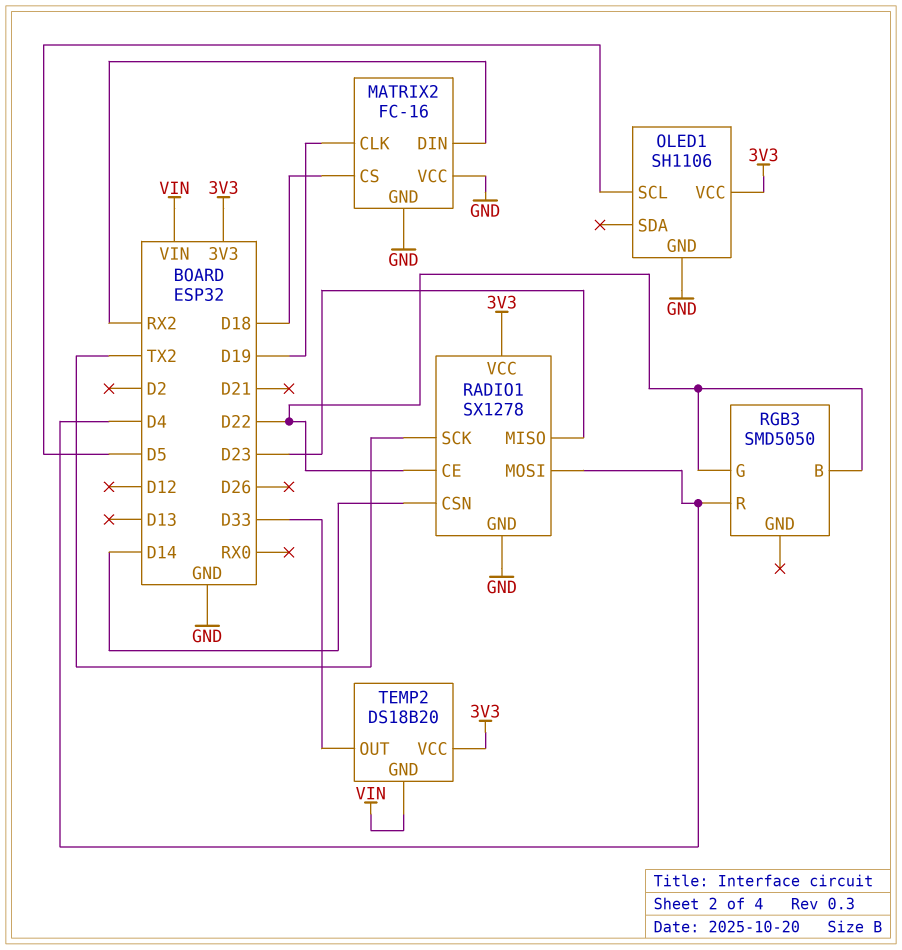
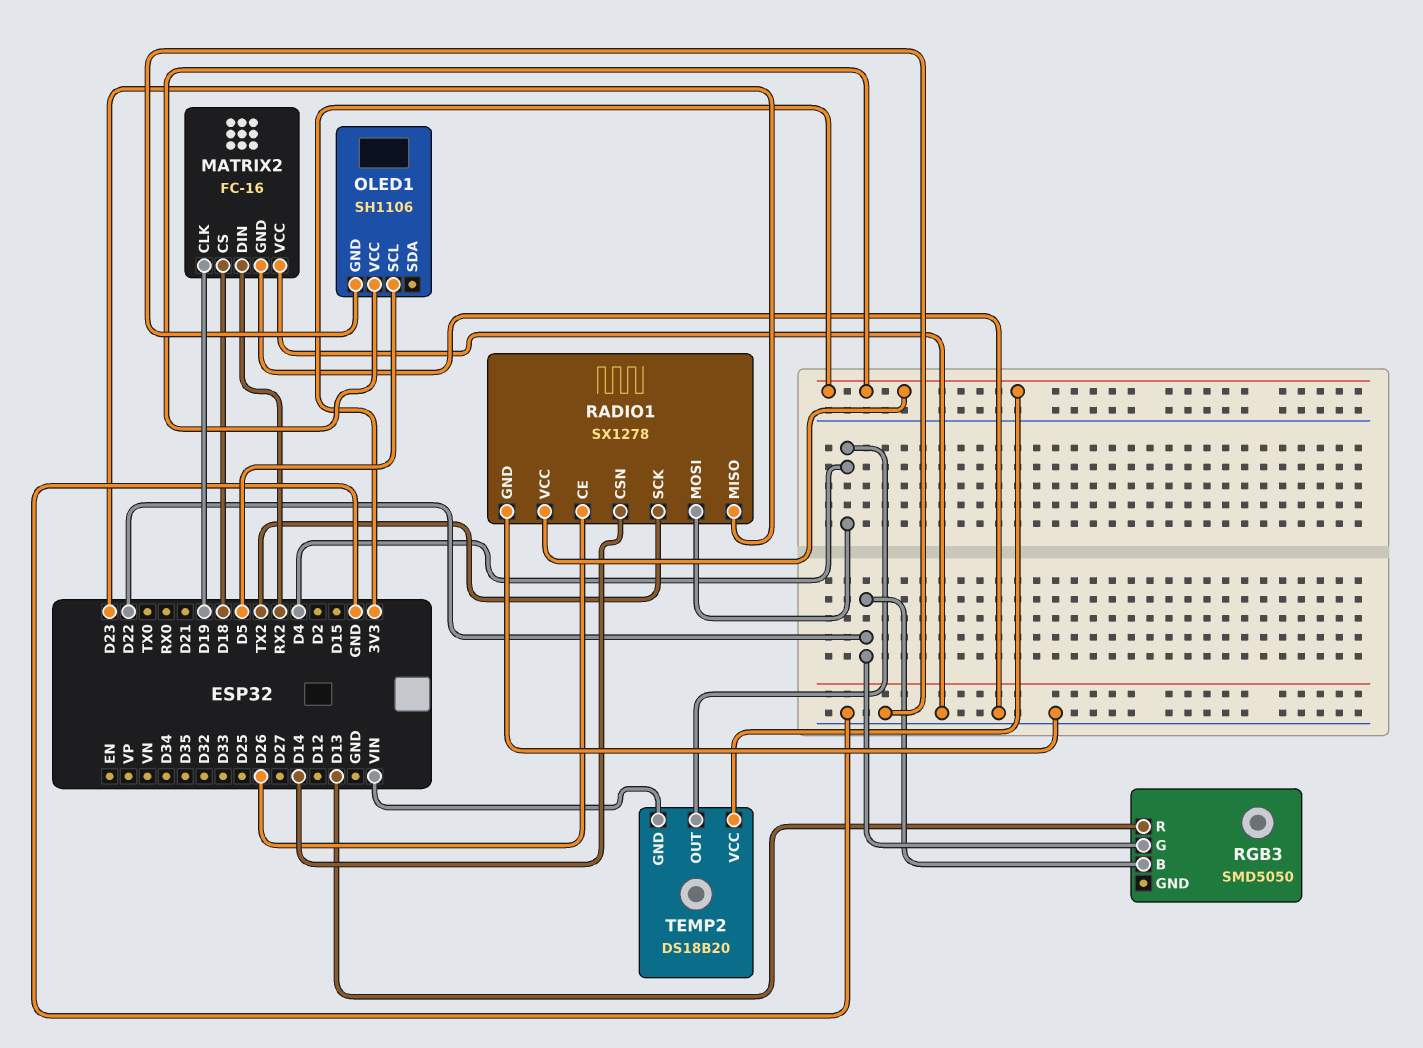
RADIO1 pin CE: D22 -> D26
RGB3 pin R: D4 -> D13
TEMP2 pin OUT: D33 -> D4

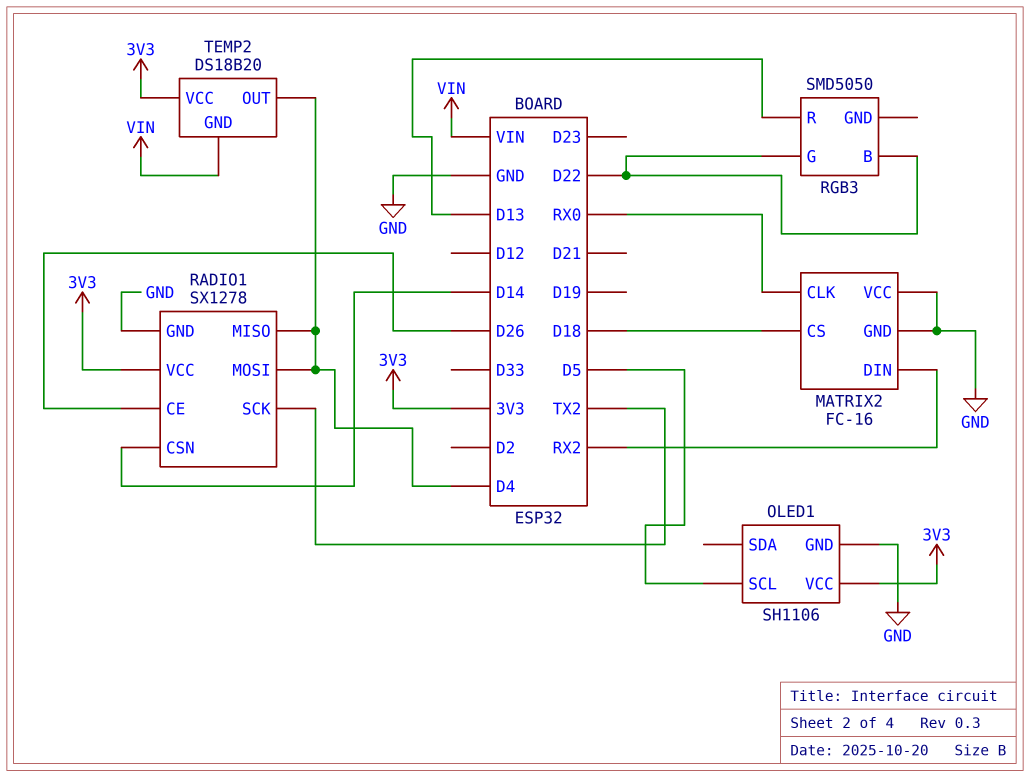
MATRIX2 pin CLK: D19 -> RX0
RADIO1 pin MISO: D23 -> D4

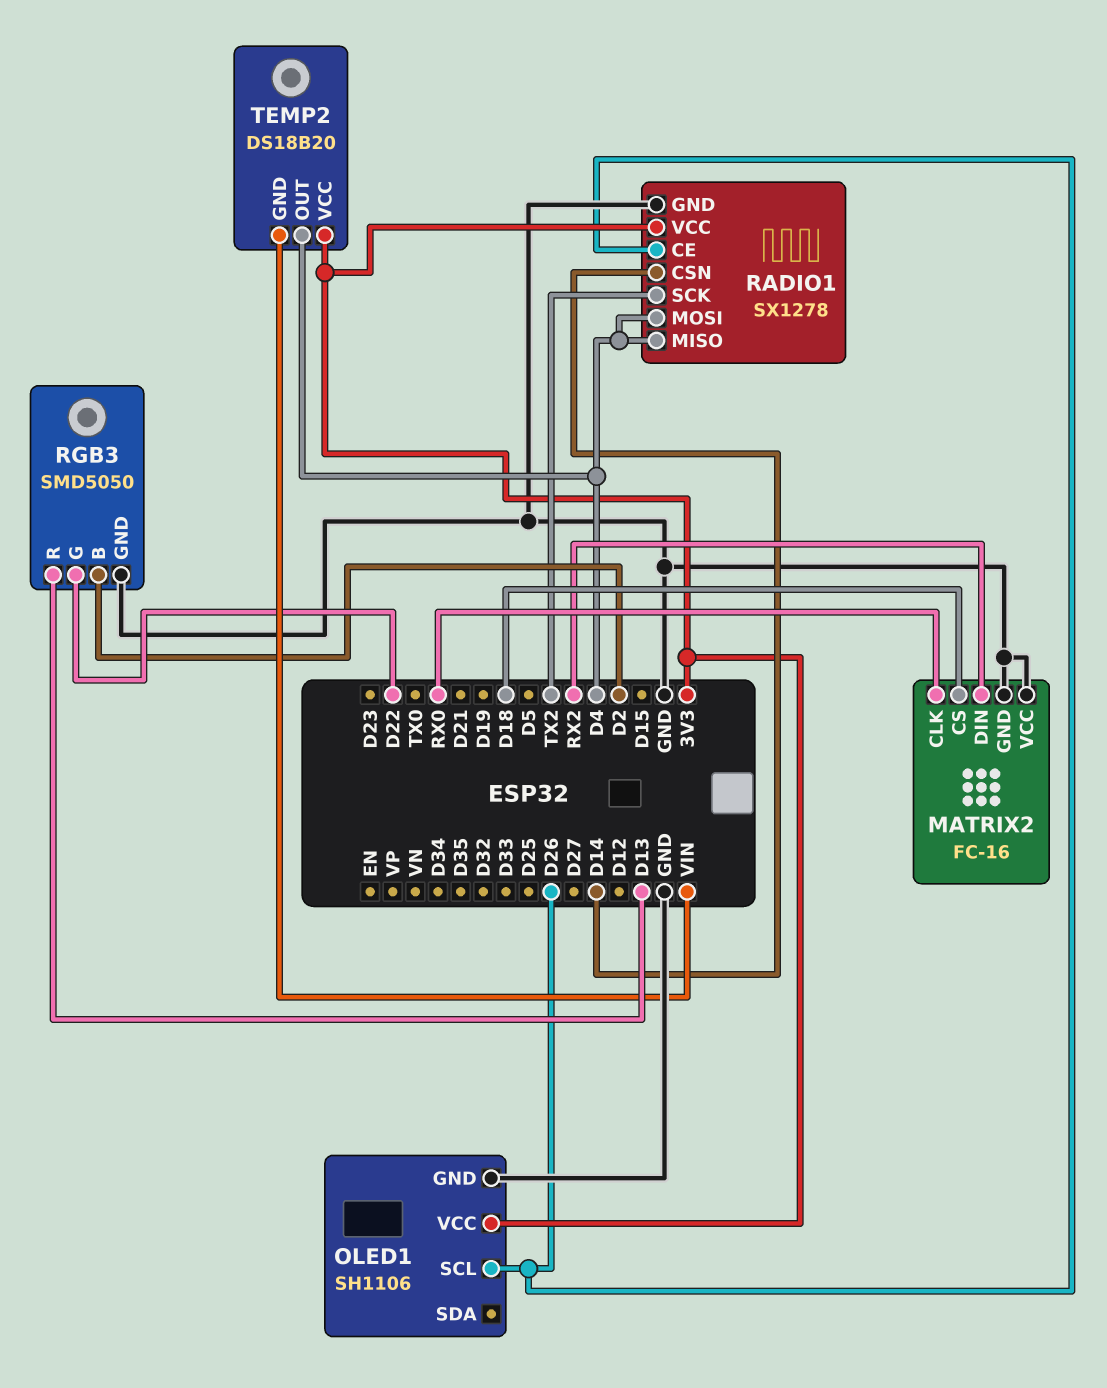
OLED1 pin SCL: D5 -> D26
RGB3 pin B: D22 -> D2
RGB3 pin GND: none -> GND

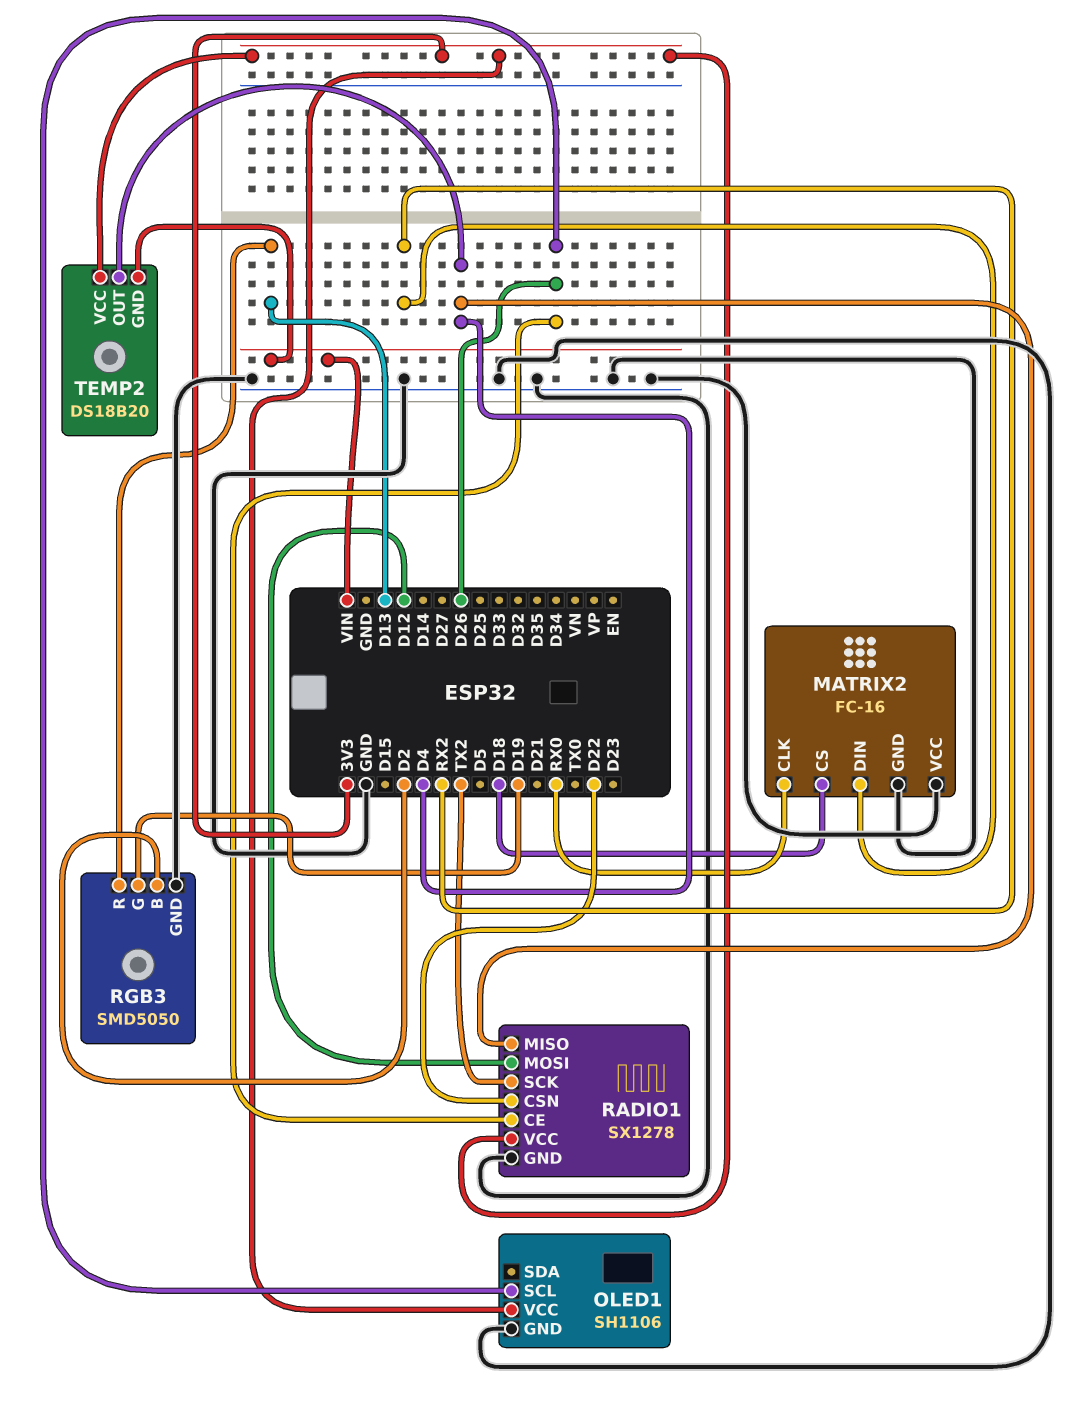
RADIO1 pin CSN: D14 -> D22
RADIO1 pin MOSI: D4 -> D12
RGB3 pin G: D22 -> D19

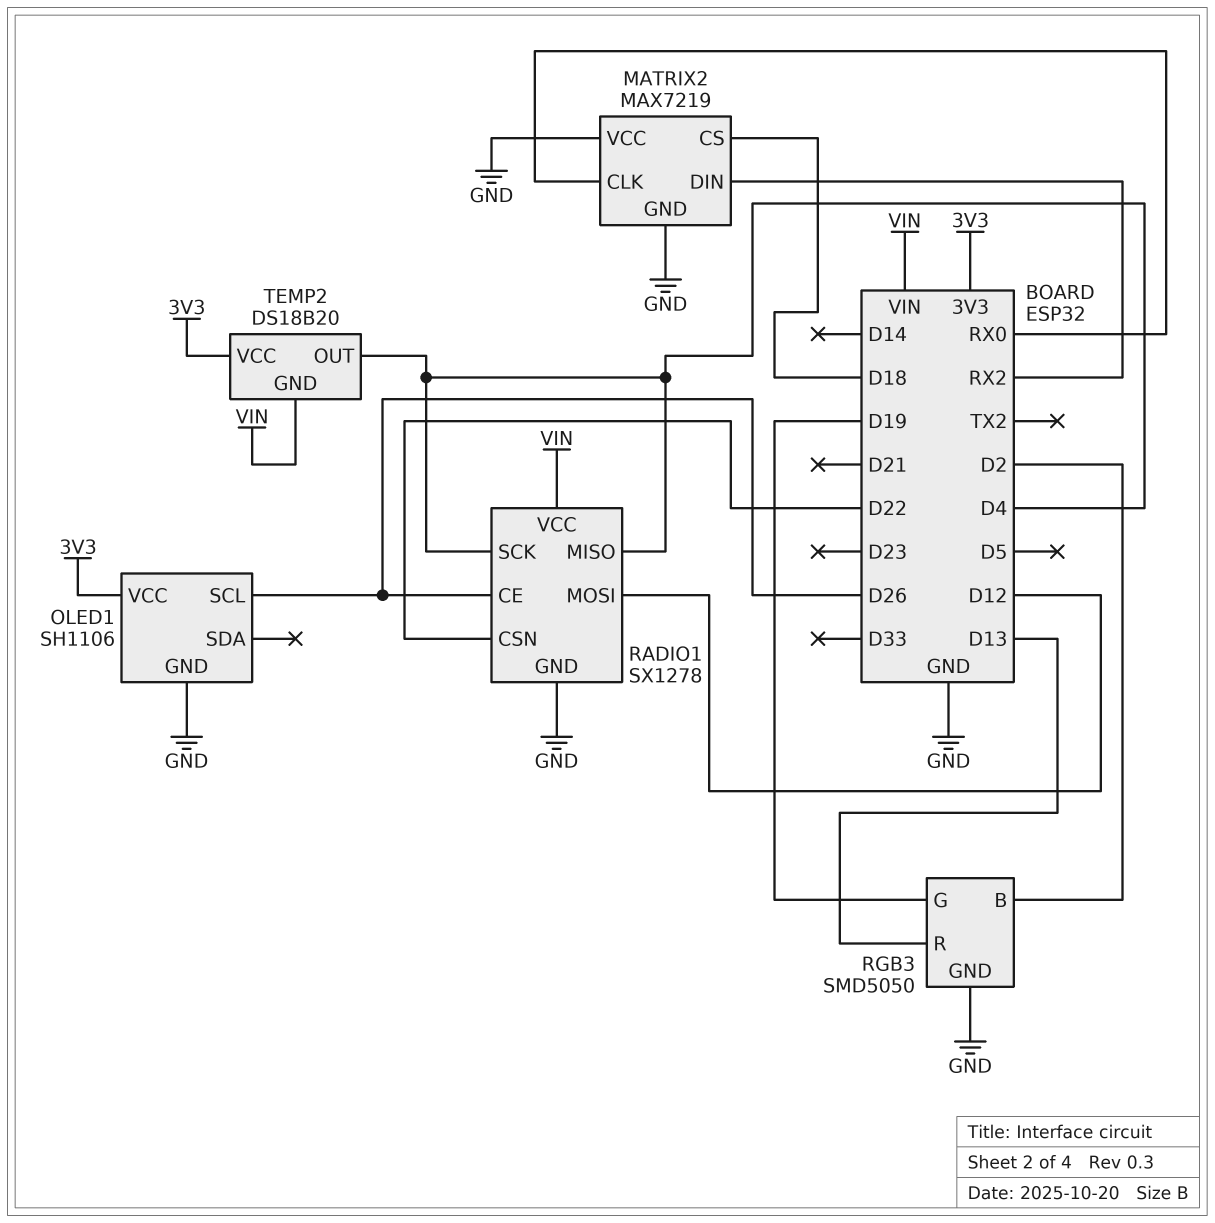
MATRIX2: FC-16 -> MAX7219
RADIO1 pin SCK: TX2 -> D4
RADIO1 pin VCC: 3V3 -> VIN

